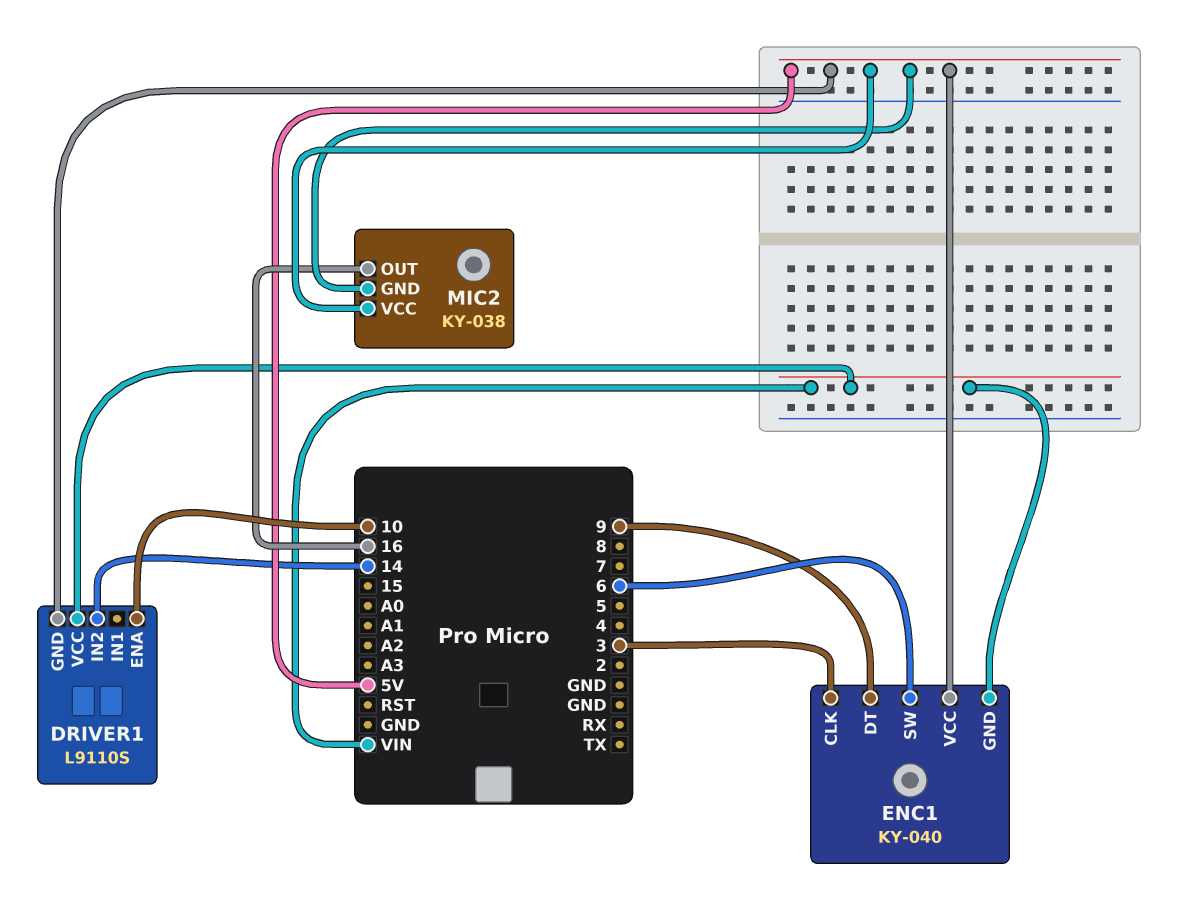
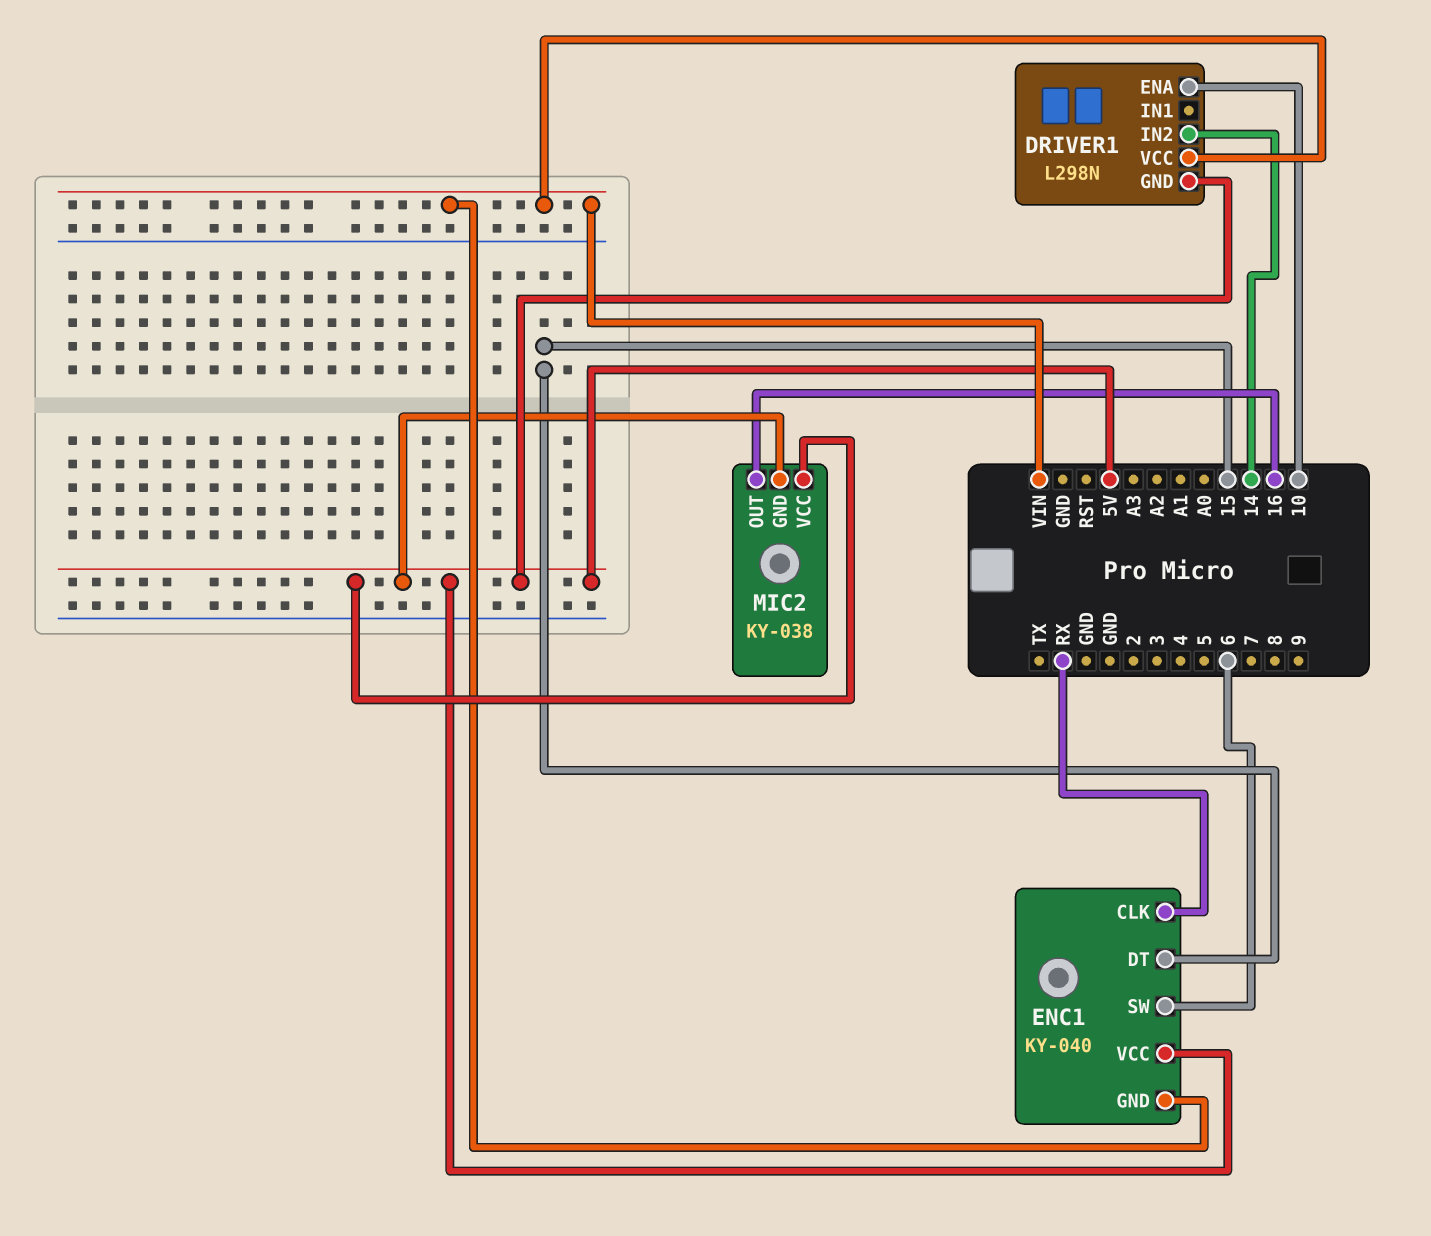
DRIVER1: L9110S -> L298N
ENC1 pin CLK: 3 -> RX
ENC1 pin DT: 9 -> 15

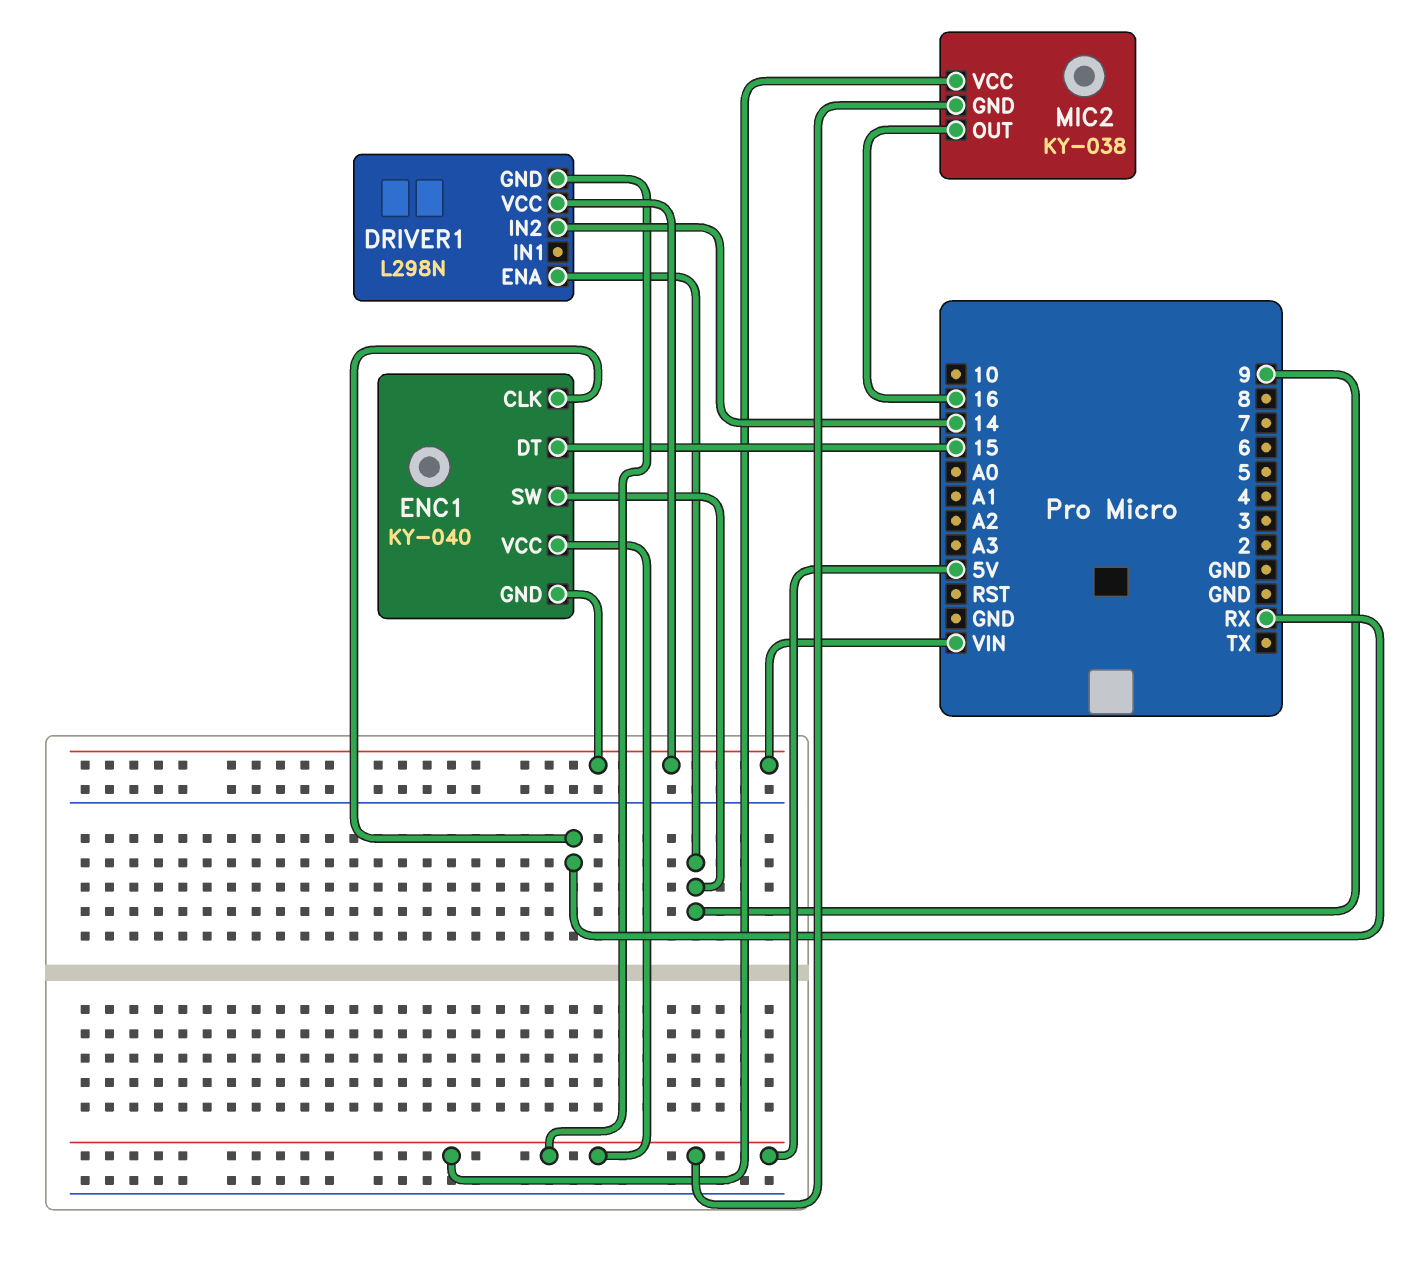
DRIVER1 pin ENA: 10 -> 9
ENC1 pin SW: 6 -> 9

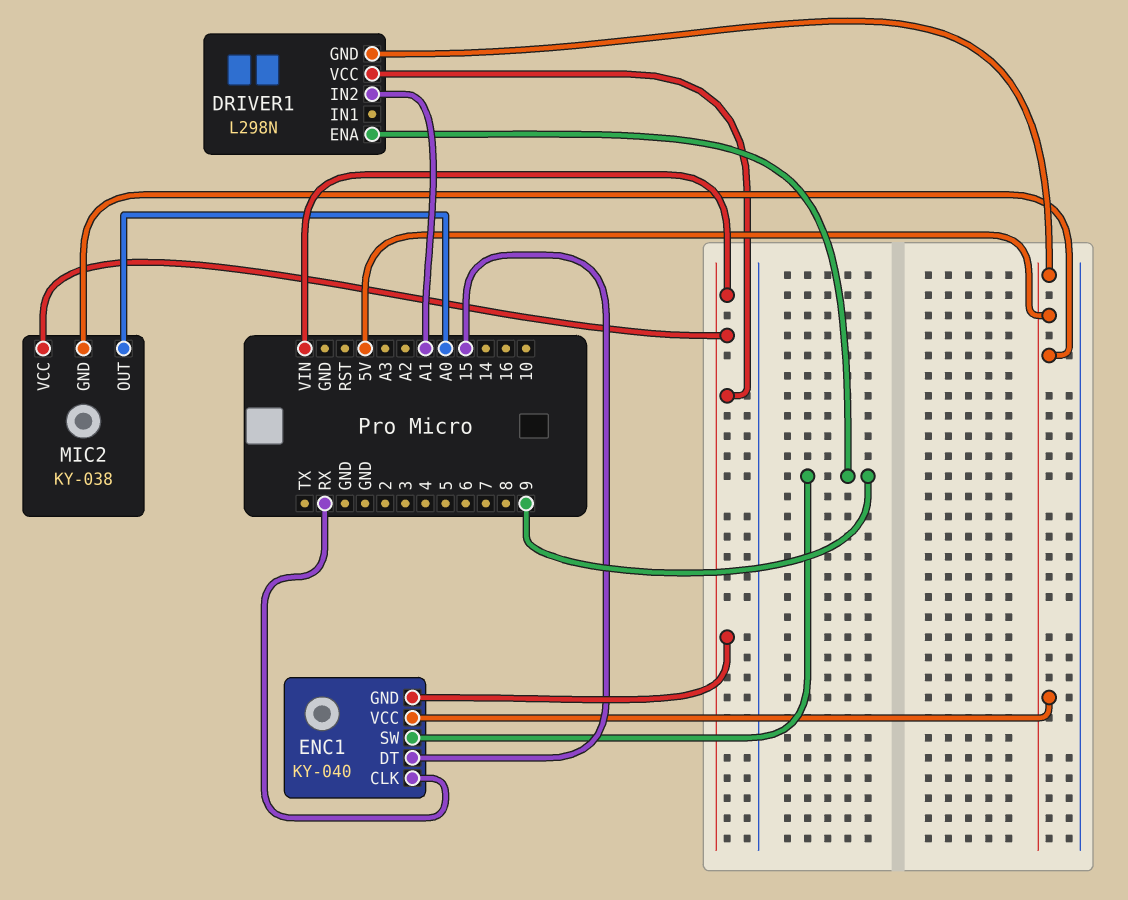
DRIVER1 pin IN2: 14 -> A1
MIC2 pin OUT: 16 -> A0
MIC2 pin VCC: 5V -> VIN

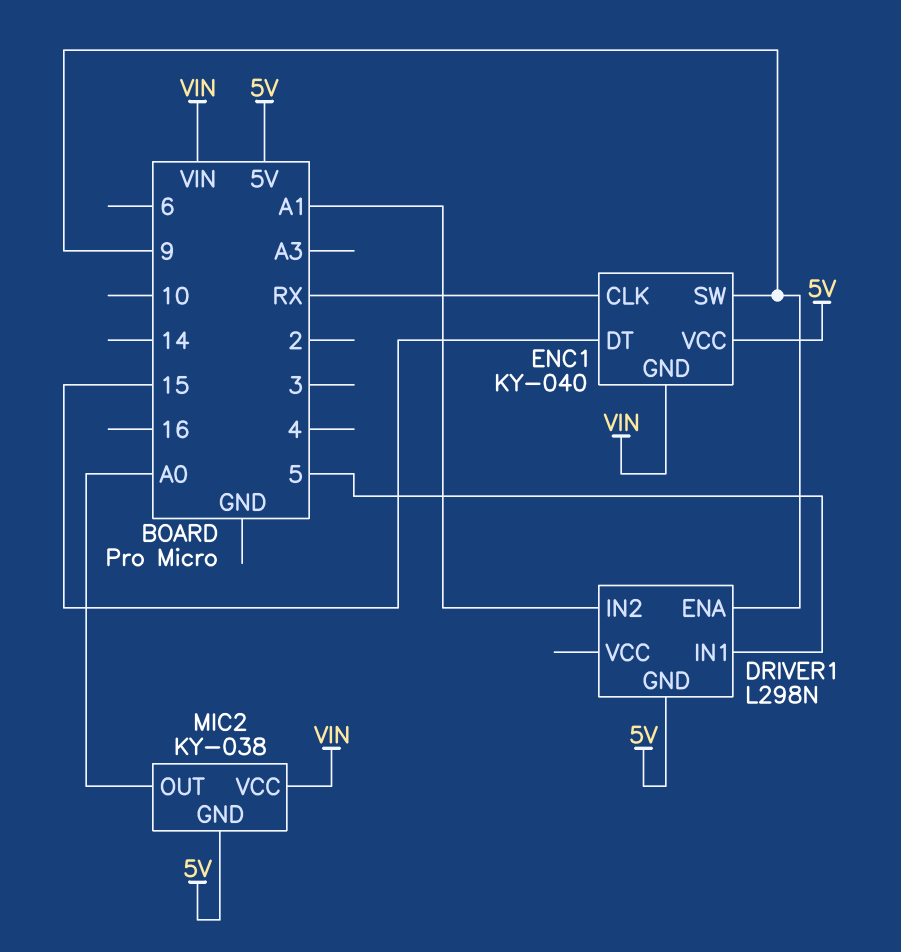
DRIVER1 pin IN1: none -> 5
DRIVER1 pin VCC: VIN -> none

